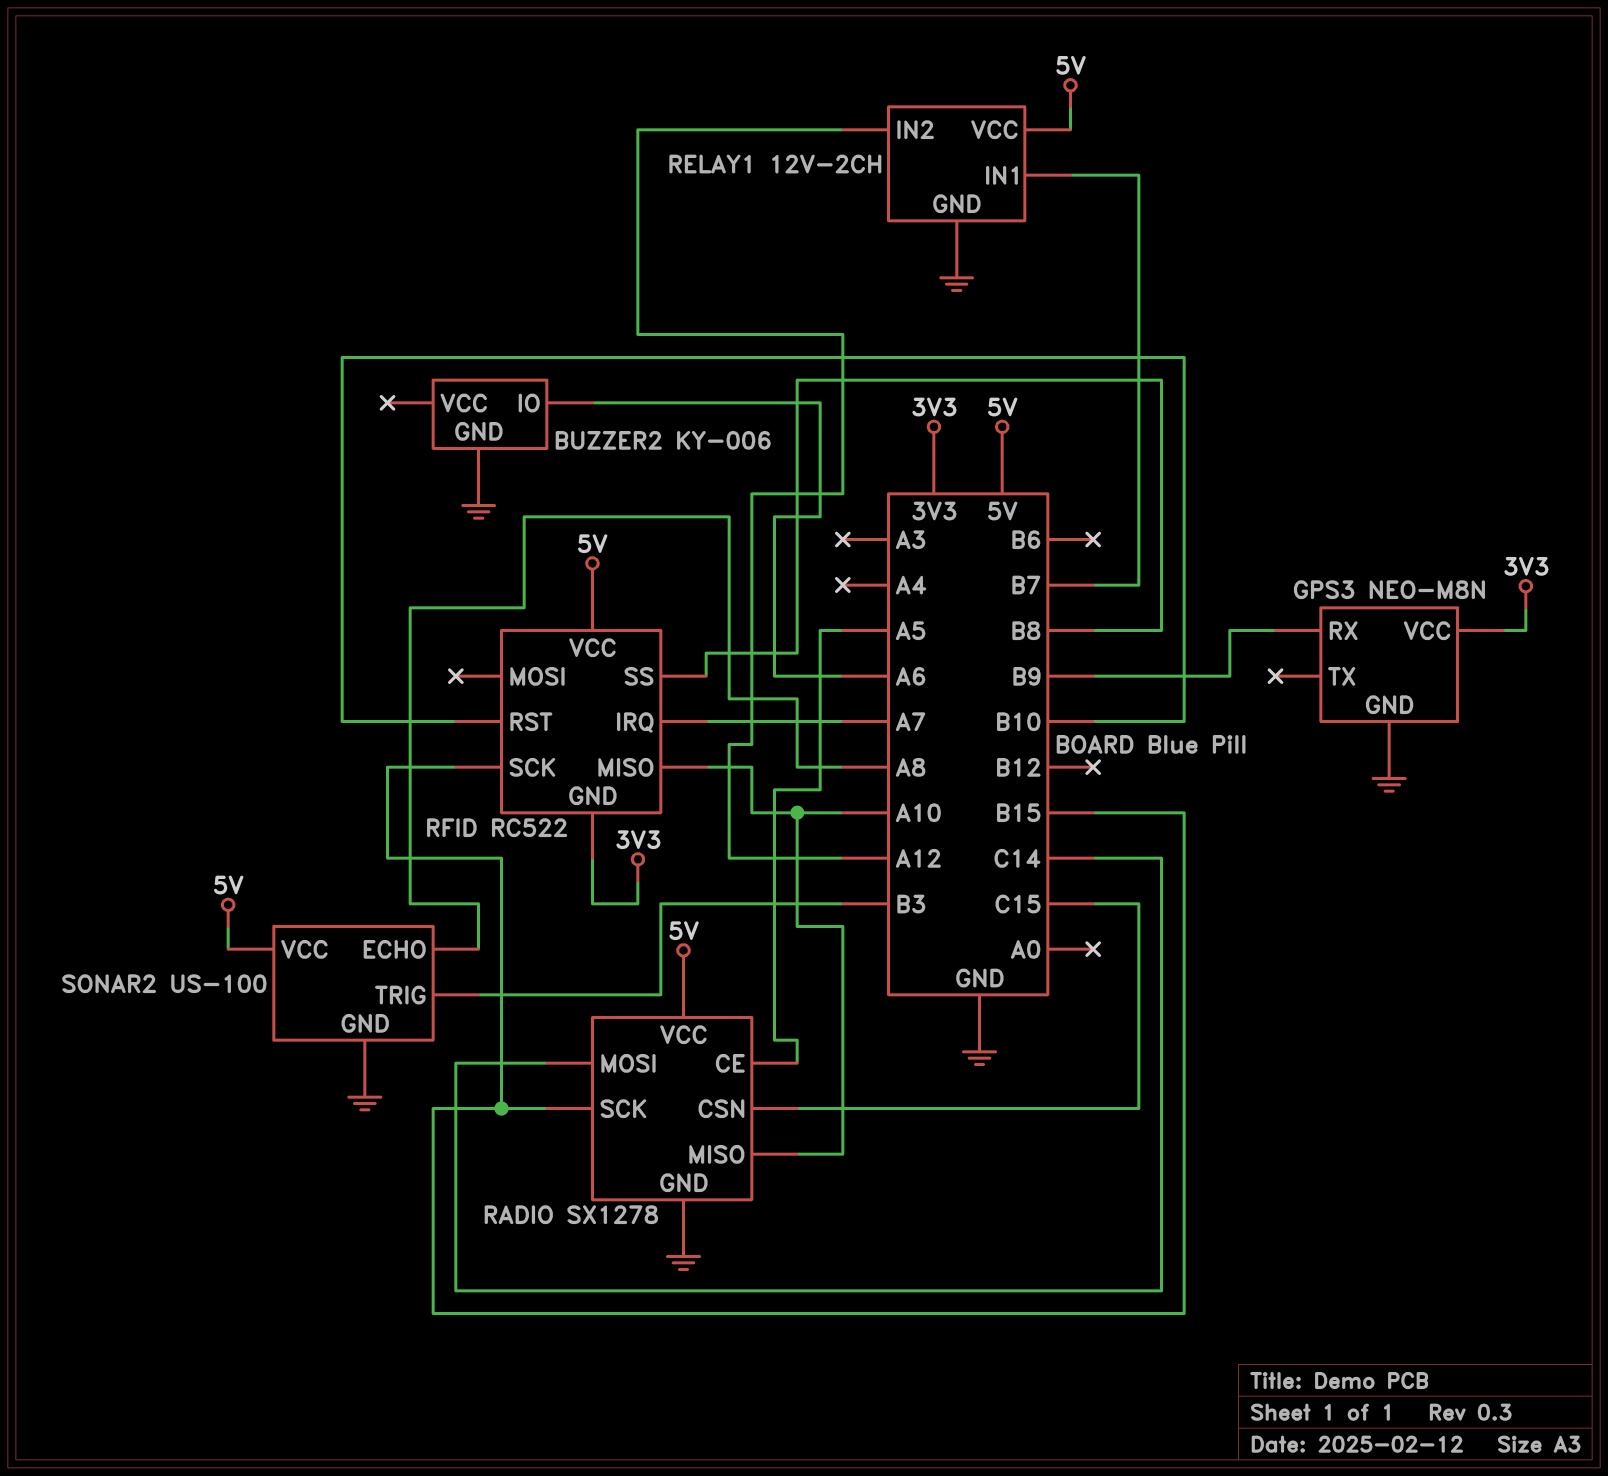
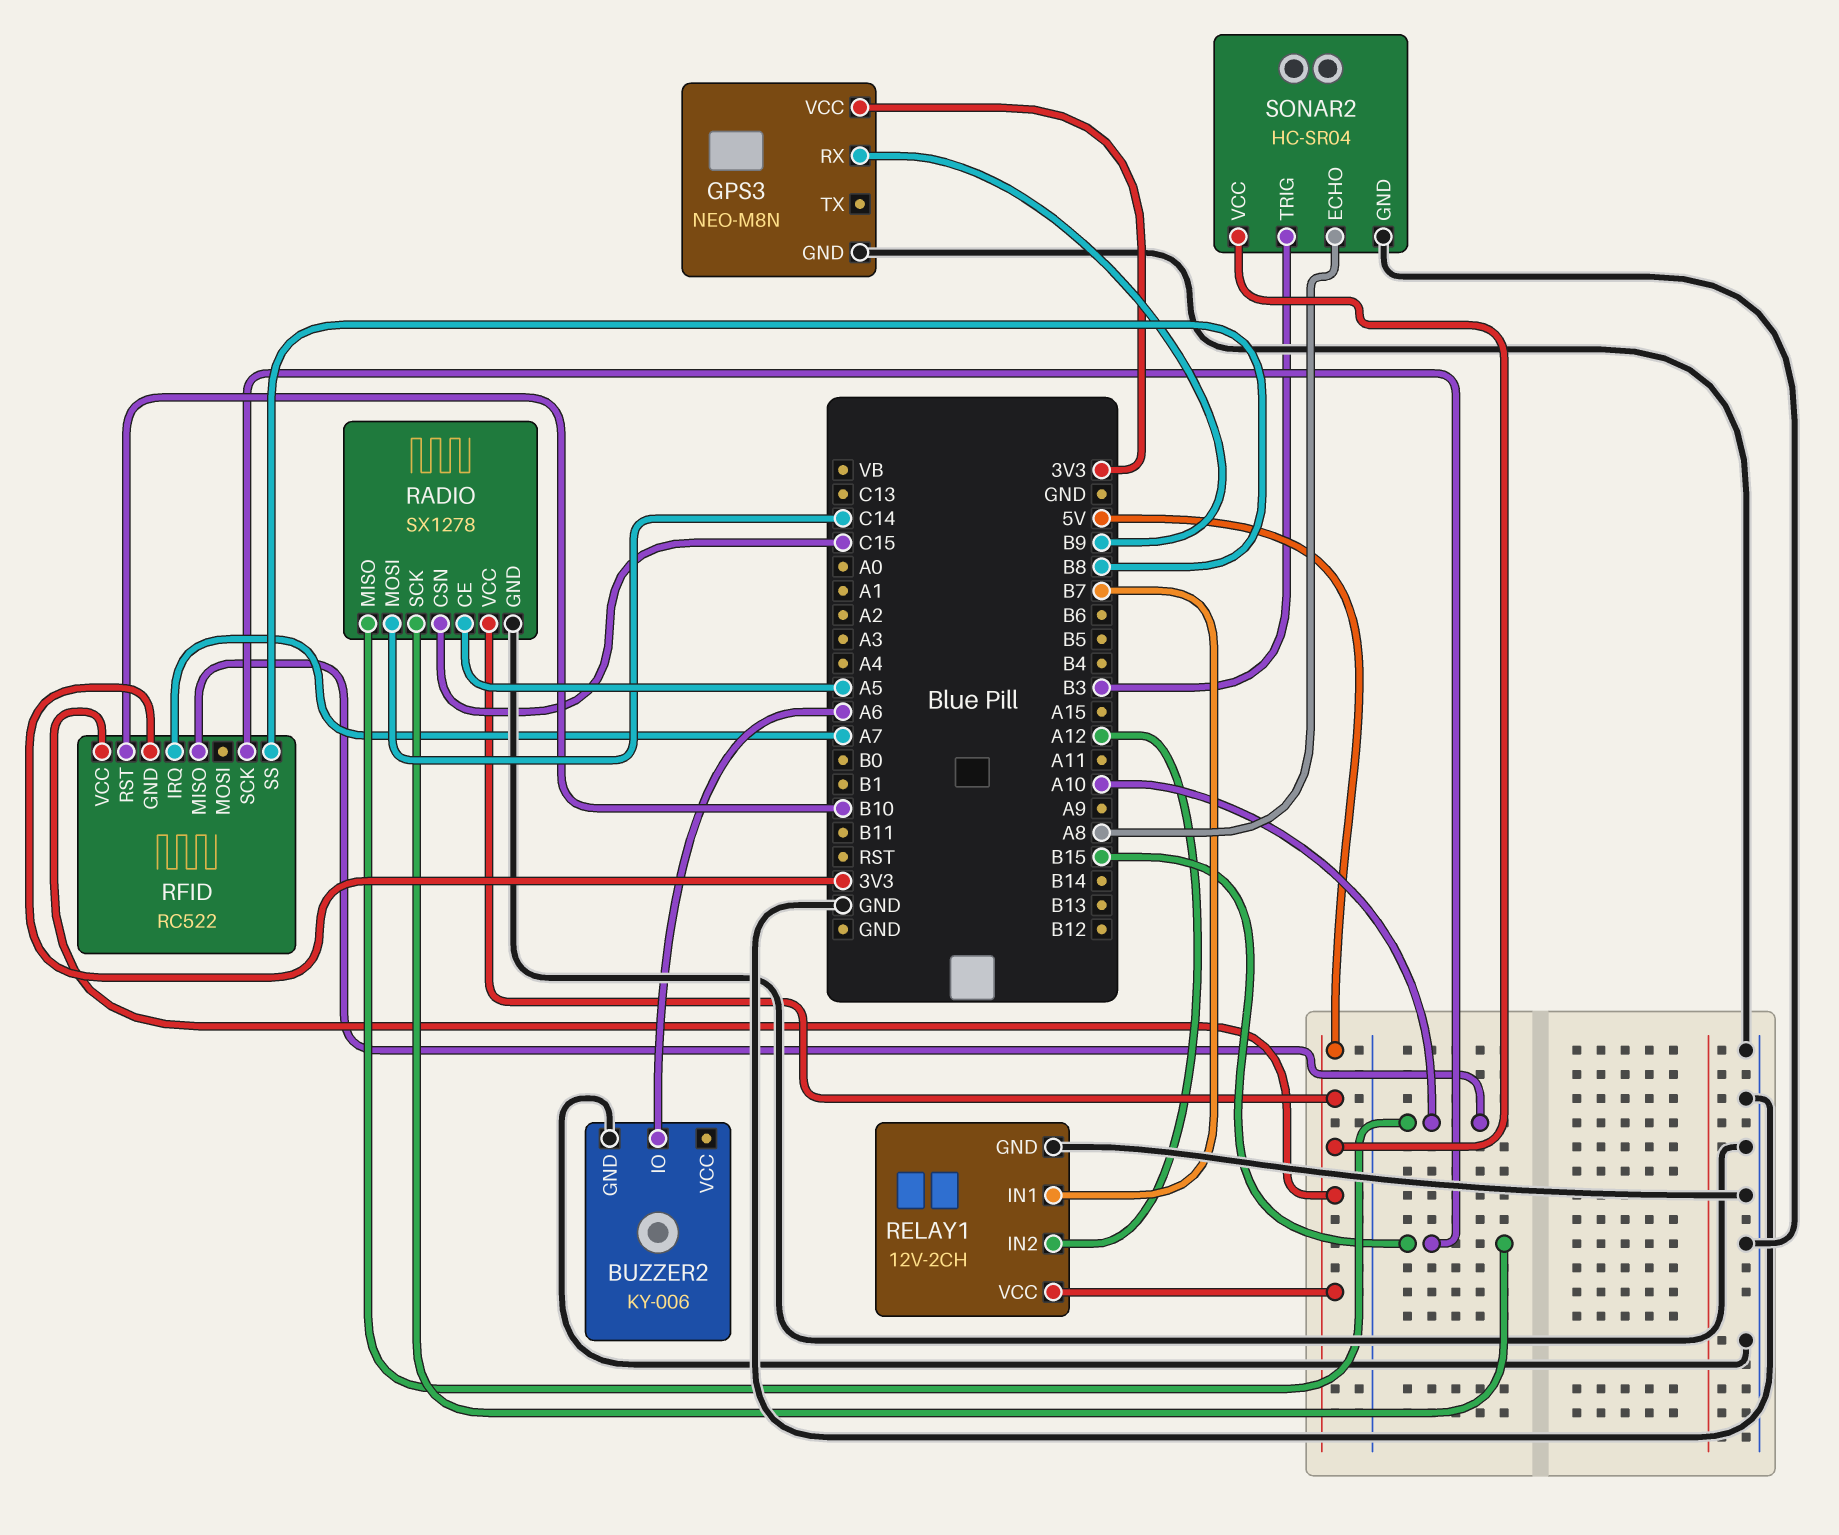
SONAR2: US-100 -> HC-SR04

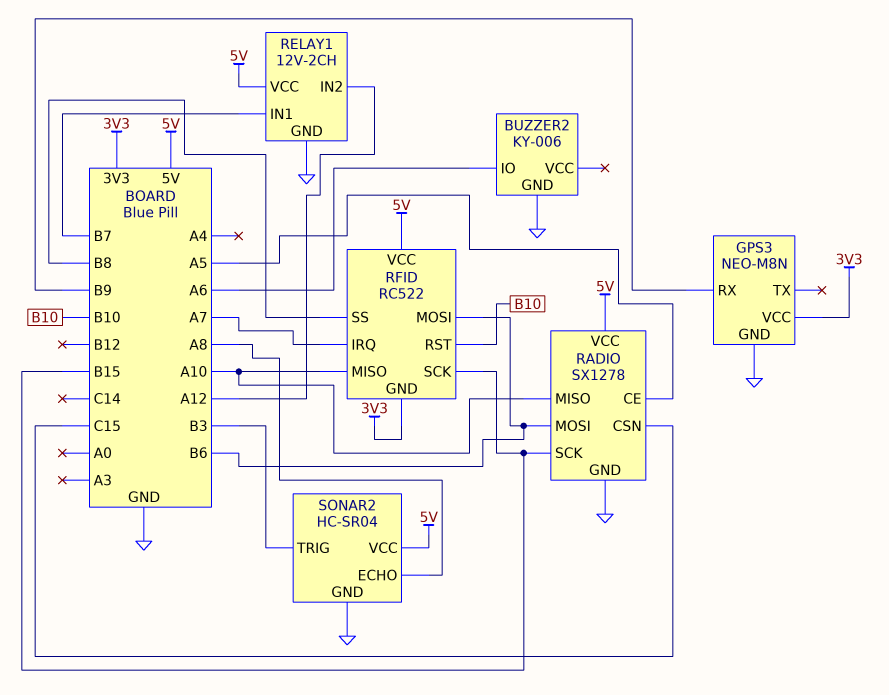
RADIO pin MOSI: C14 -> B6
RFID pin MOSI: none -> B6

